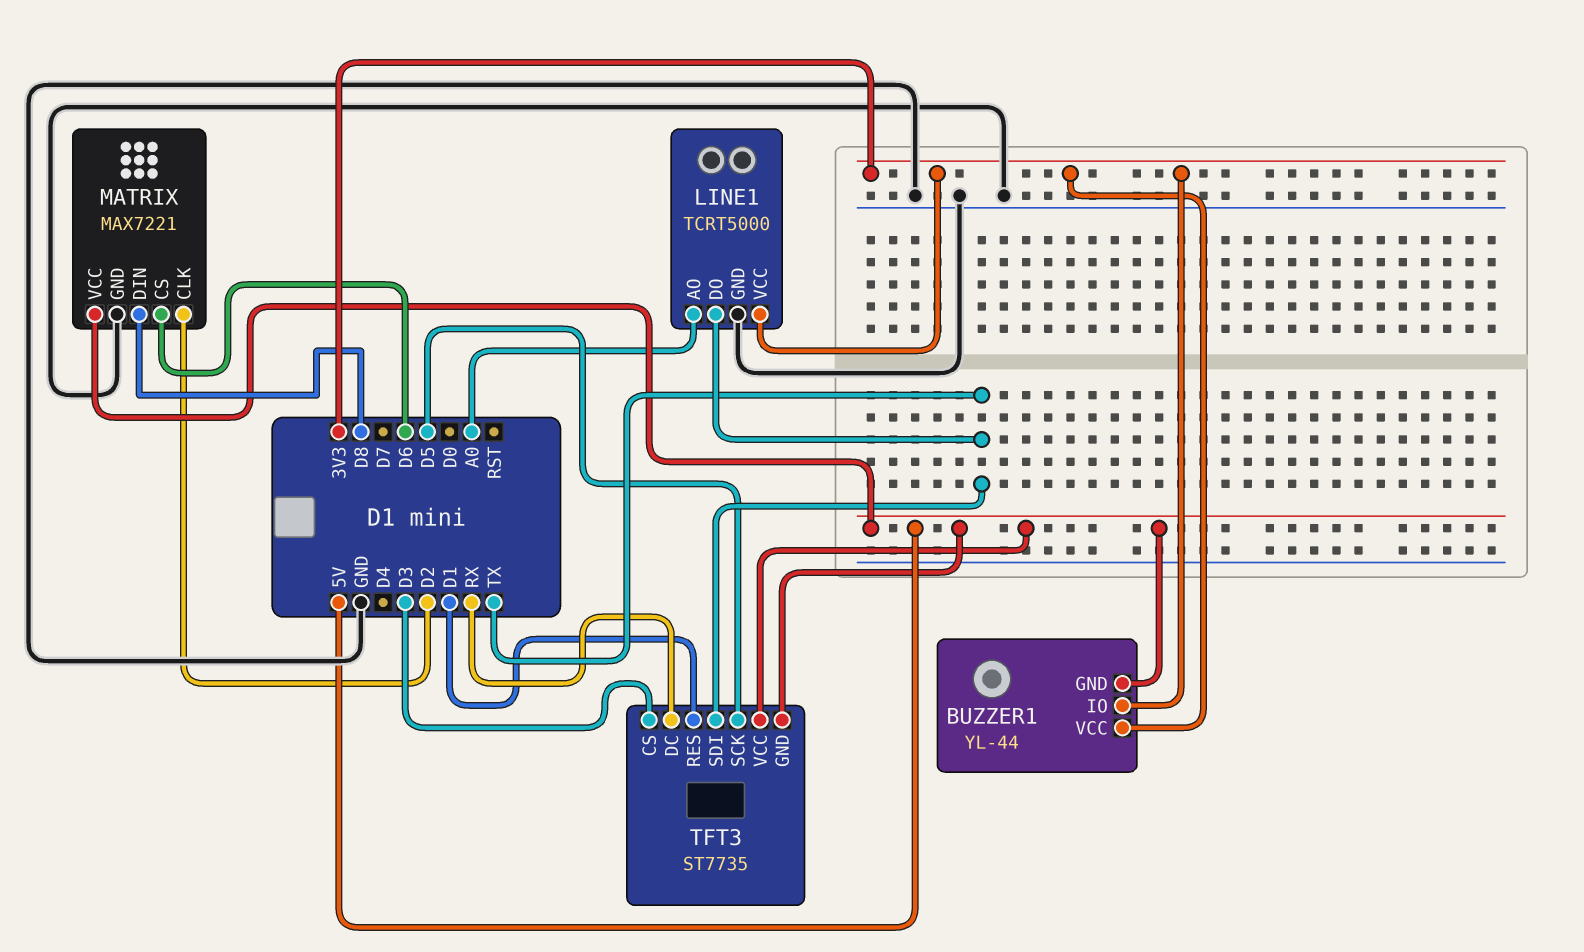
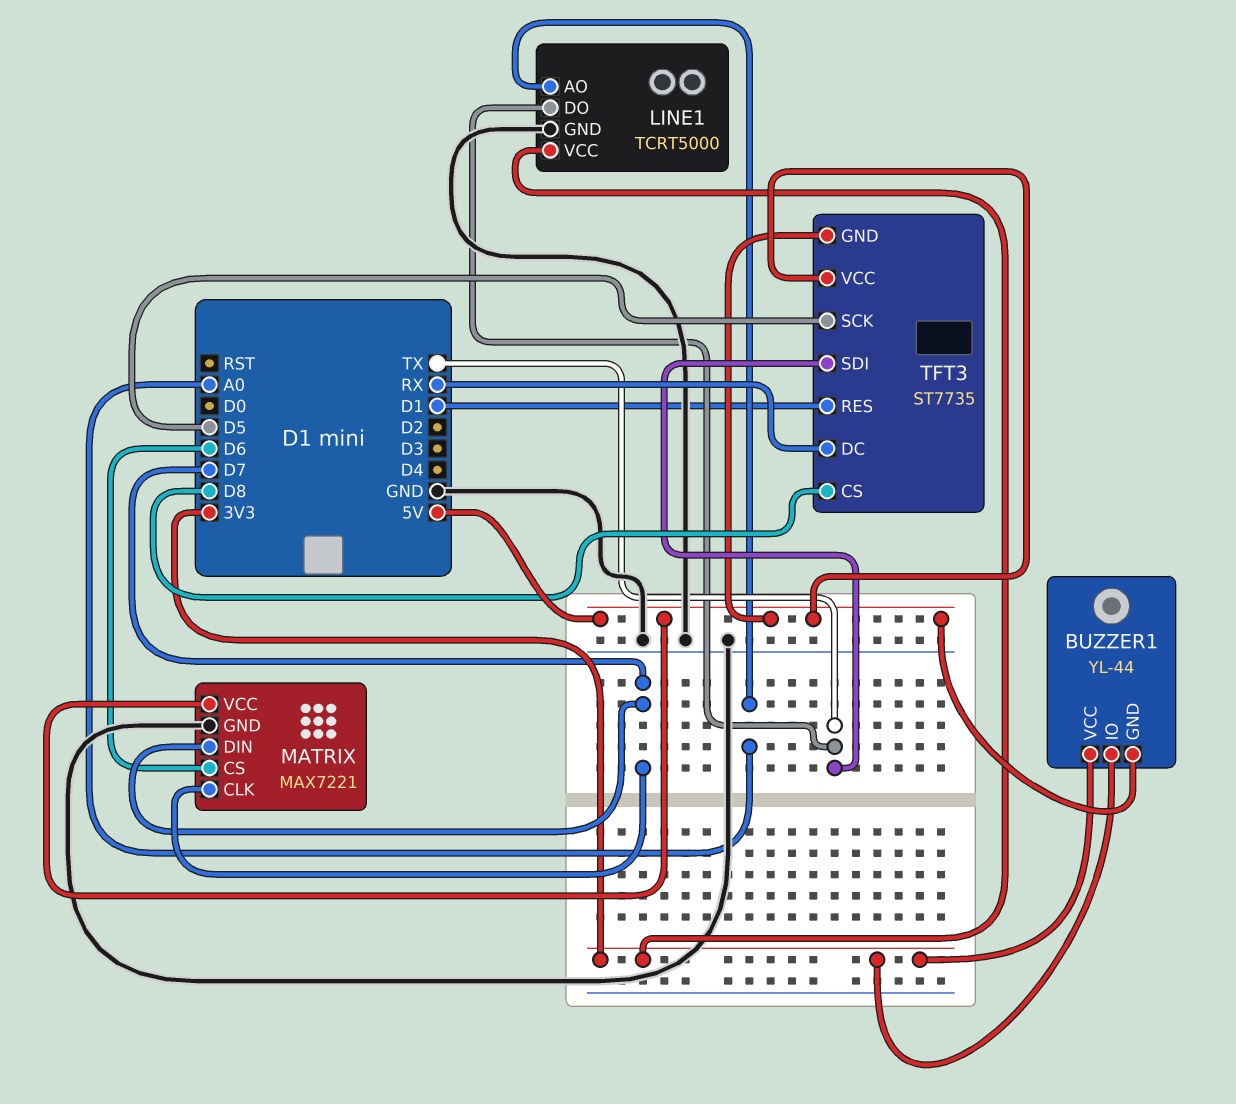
MATRIX pin CLK: D2 -> D7
MATRIX pin DIN: D8 -> D7
TFT3 pin CS: D3 -> D8

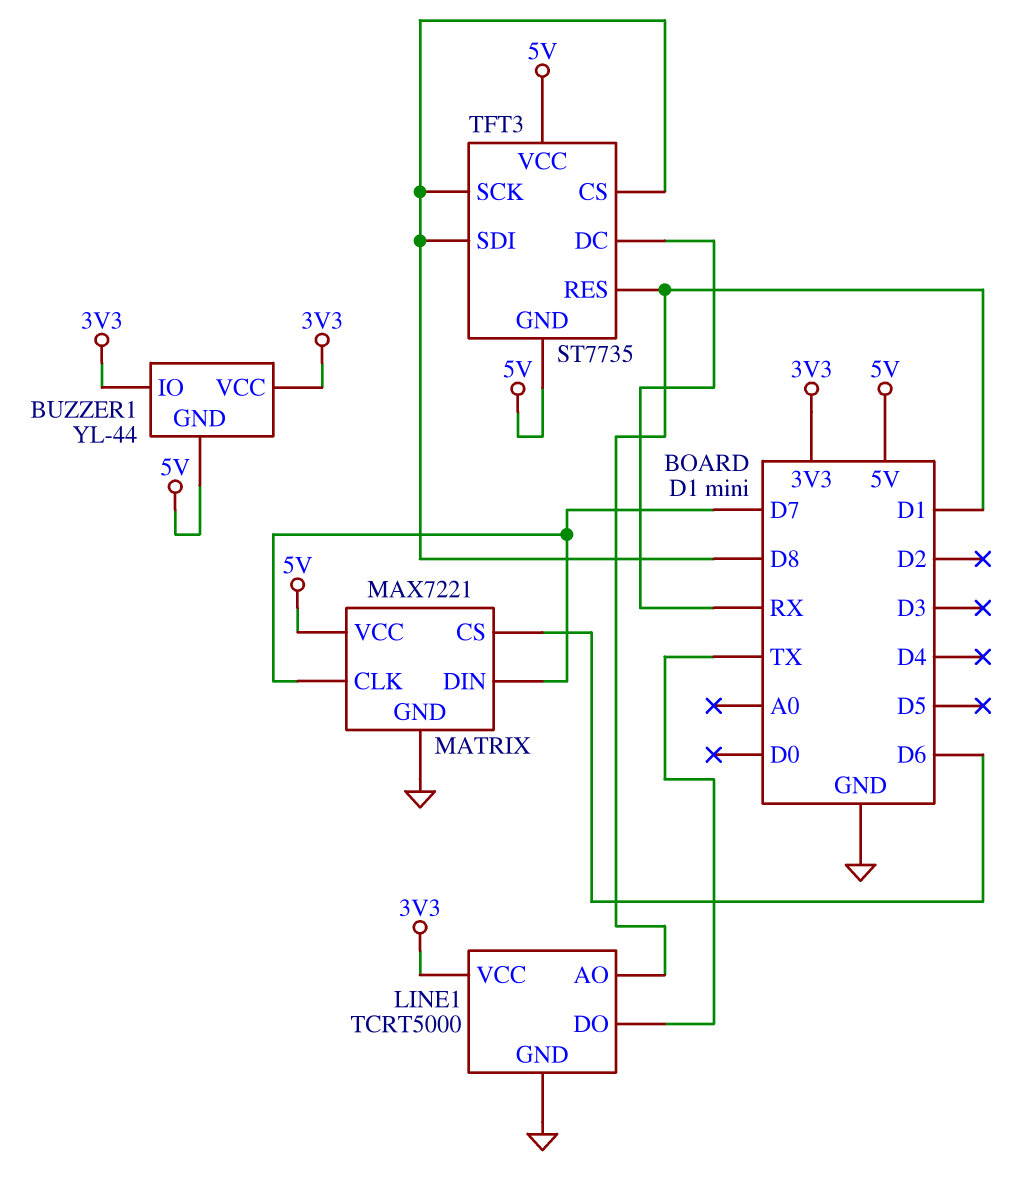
LINE1 pin AO: A0 -> D1
TFT3 pin SCK: D5 -> D8
TFT3 pin SDI: TX -> D8

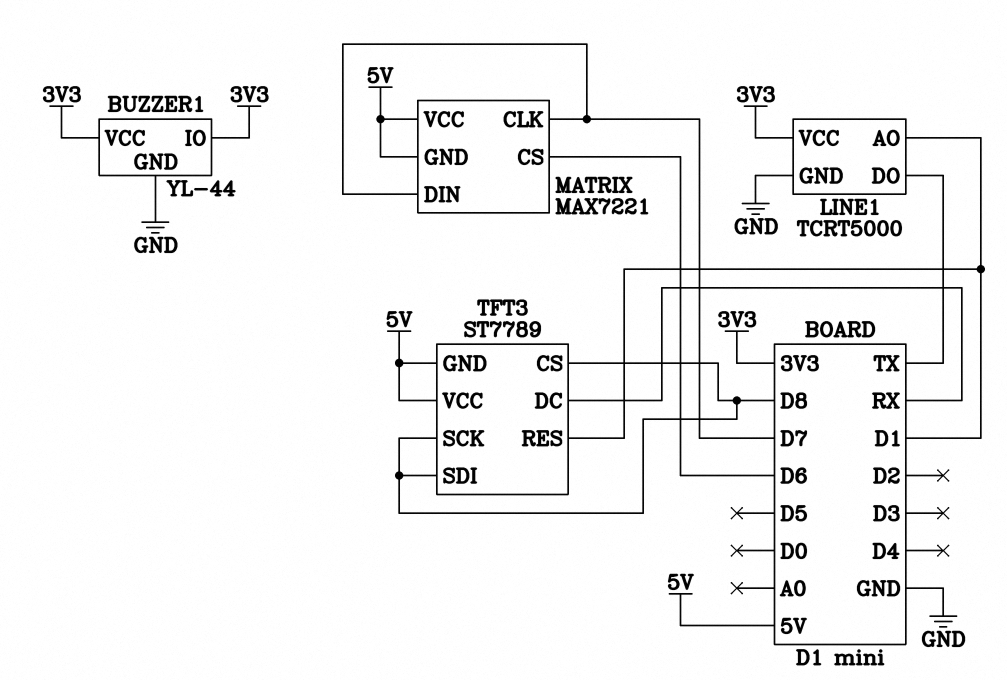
BUZZER1 pin GND: 5V -> GND
MATRIX pin GND: GND -> 5V
TFT3: ST7735 -> ST7789

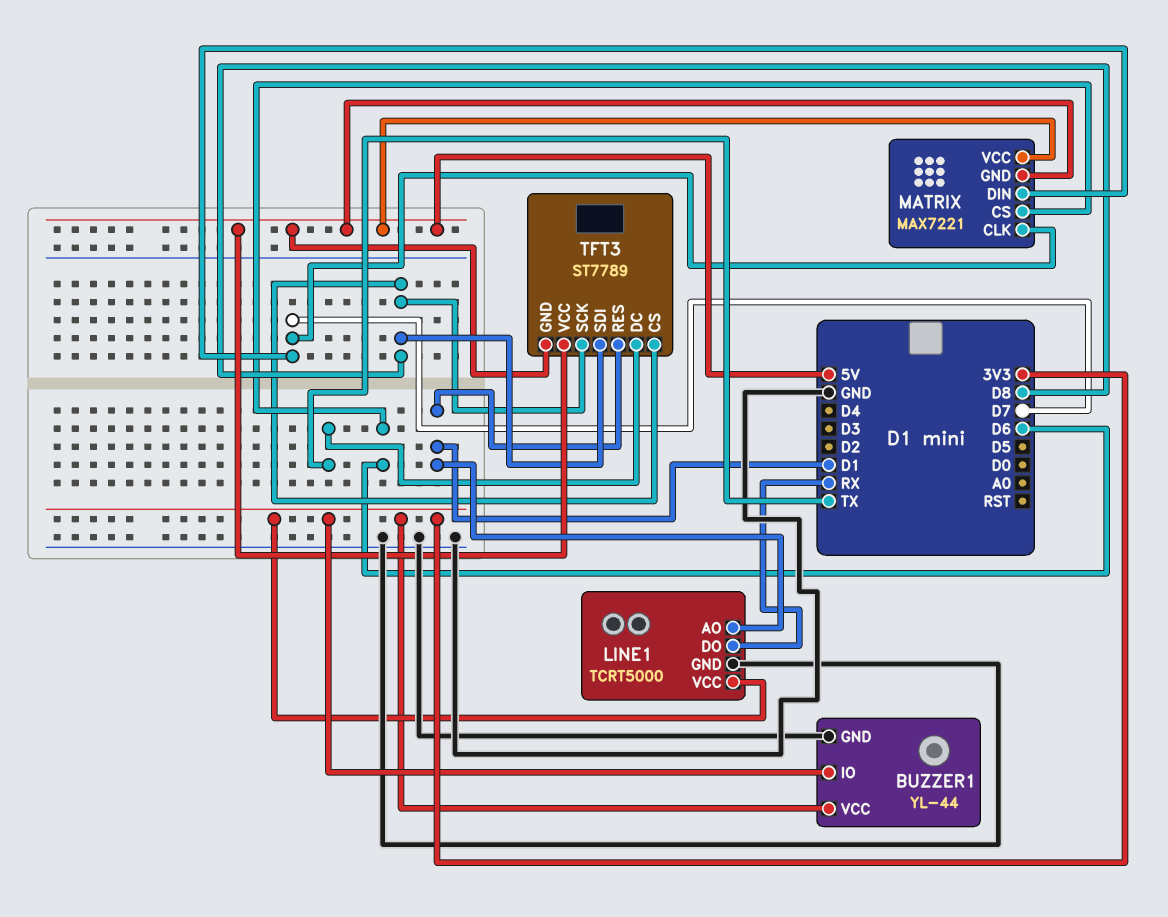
LINE1 pin DO: TX -> RX
TFT3 pin DC: RX -> TX

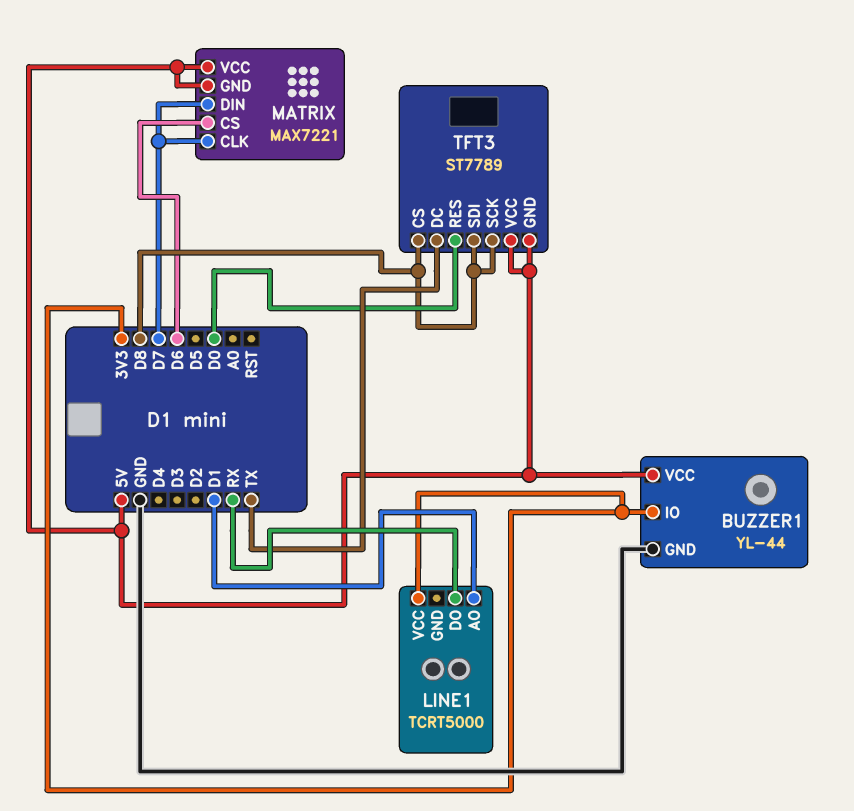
BUZZER1 pin VCC: 3V3 -> 5V
LINE1 pin GND: GND -> none
TFT3 pin RES: D1 -> D0

